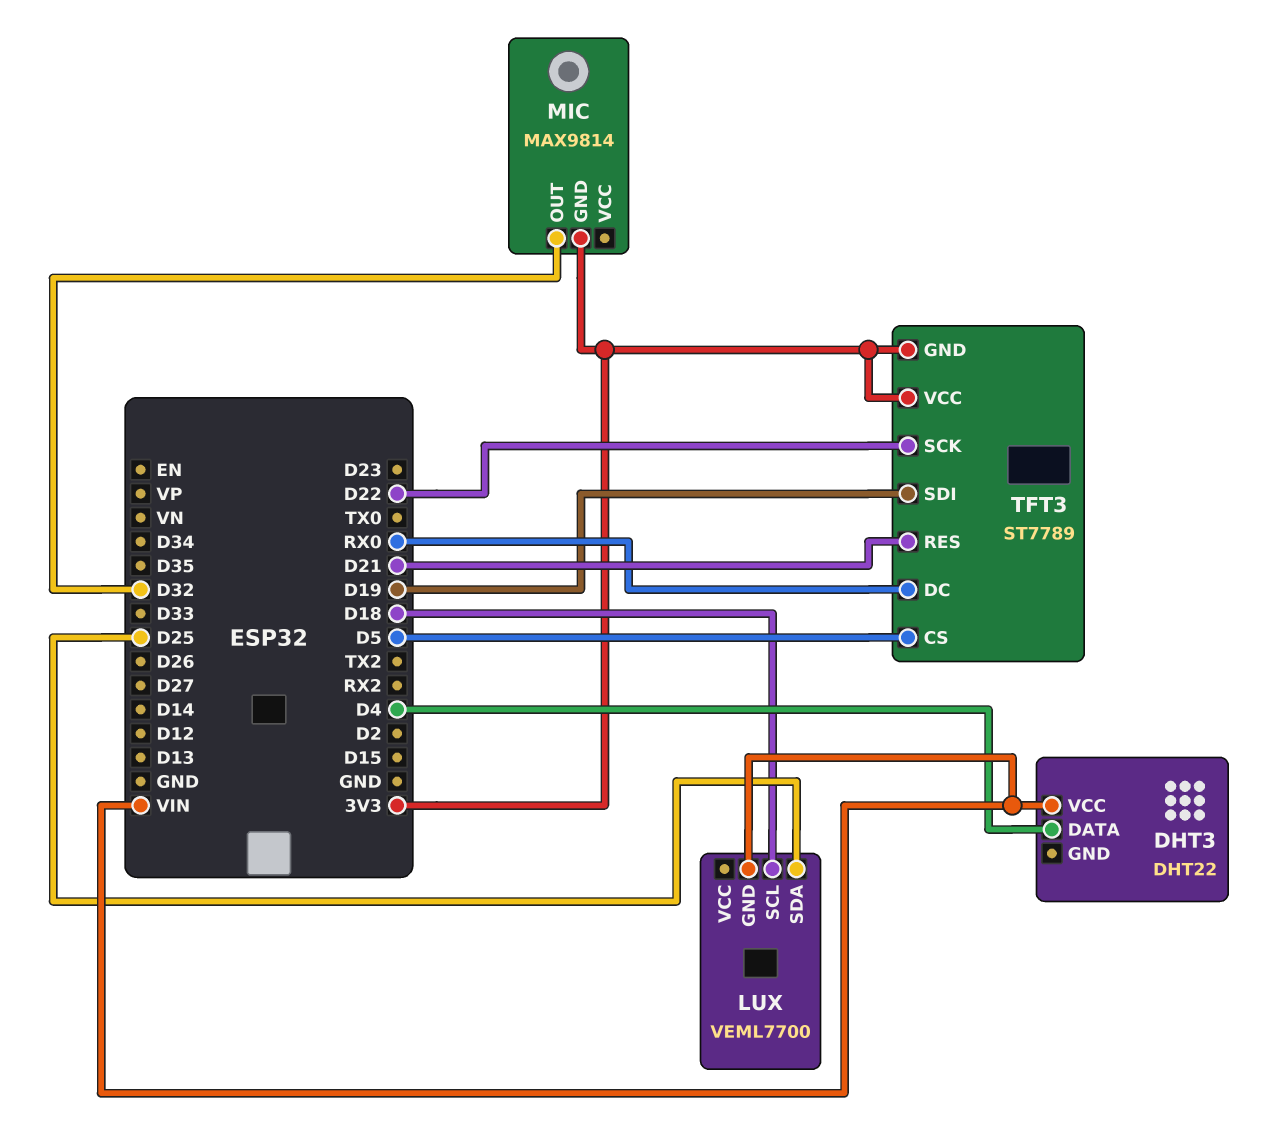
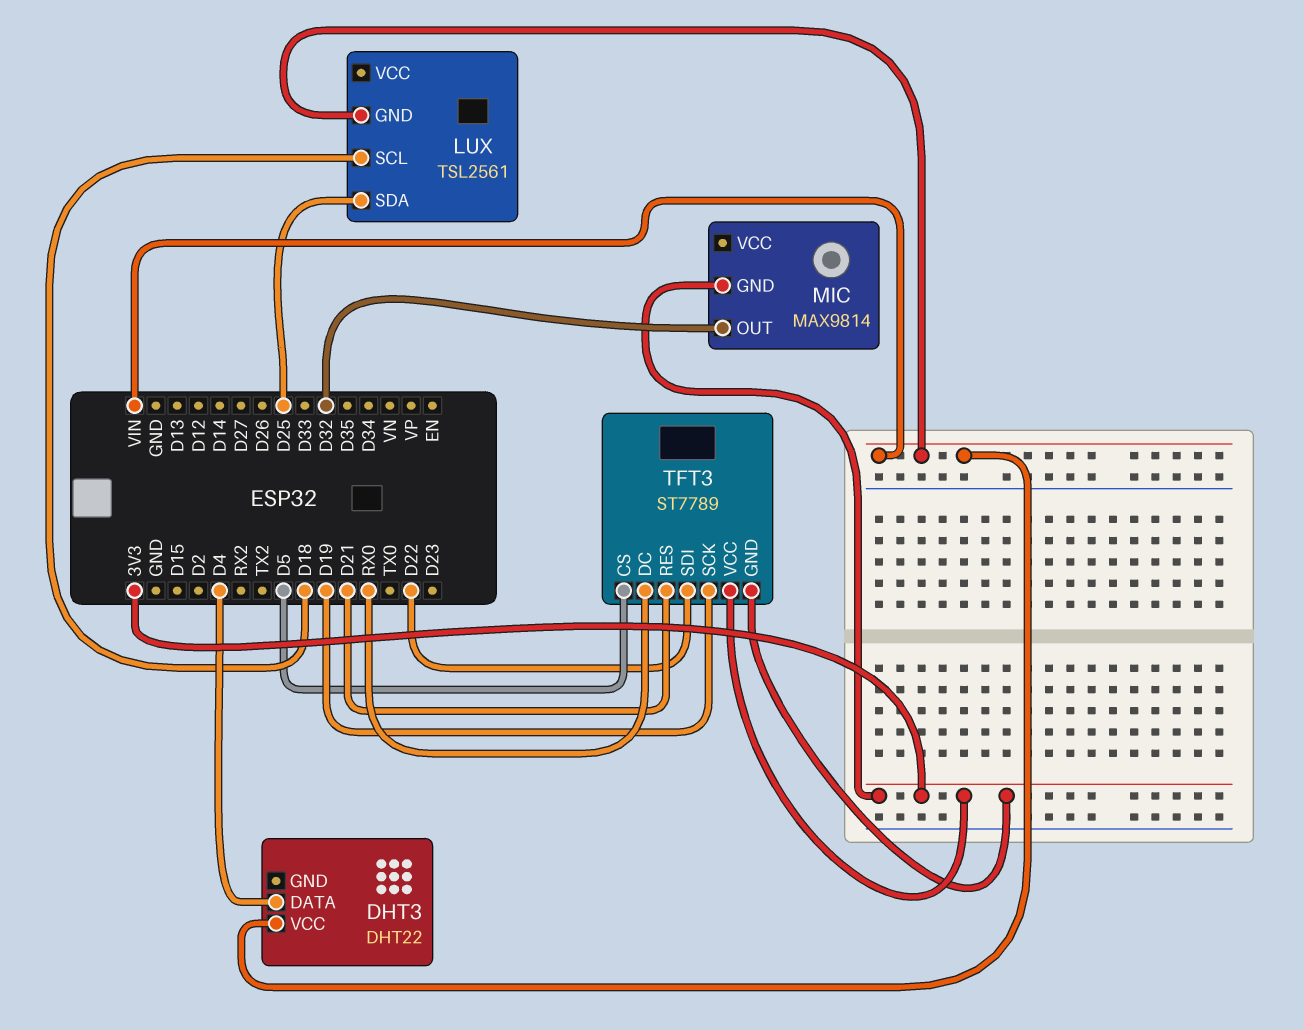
LUX: VEML7700 -> TSL2561
TFT3 pin SCK: D22 -> D19
TFT3 pin SDI: D19 -> D22

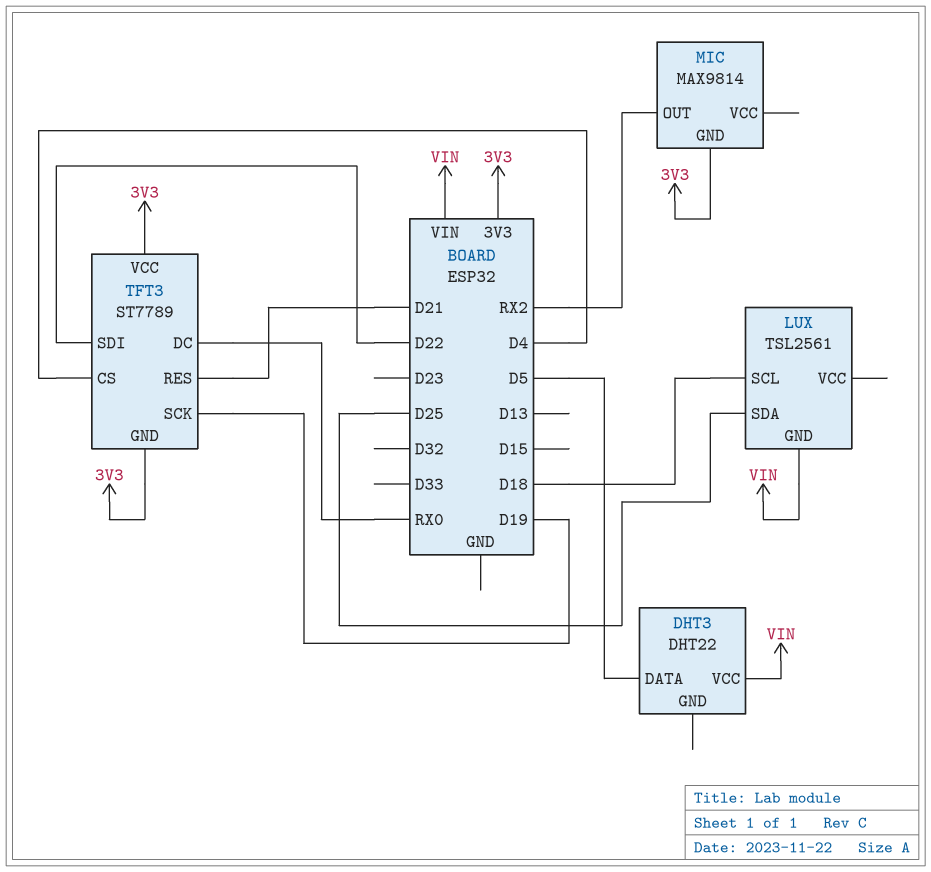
DHT3 pin DATA: D4 -> D5
MIC pin OUT: D32 -> RX2
TFT3 pin CS: D5 -> D4

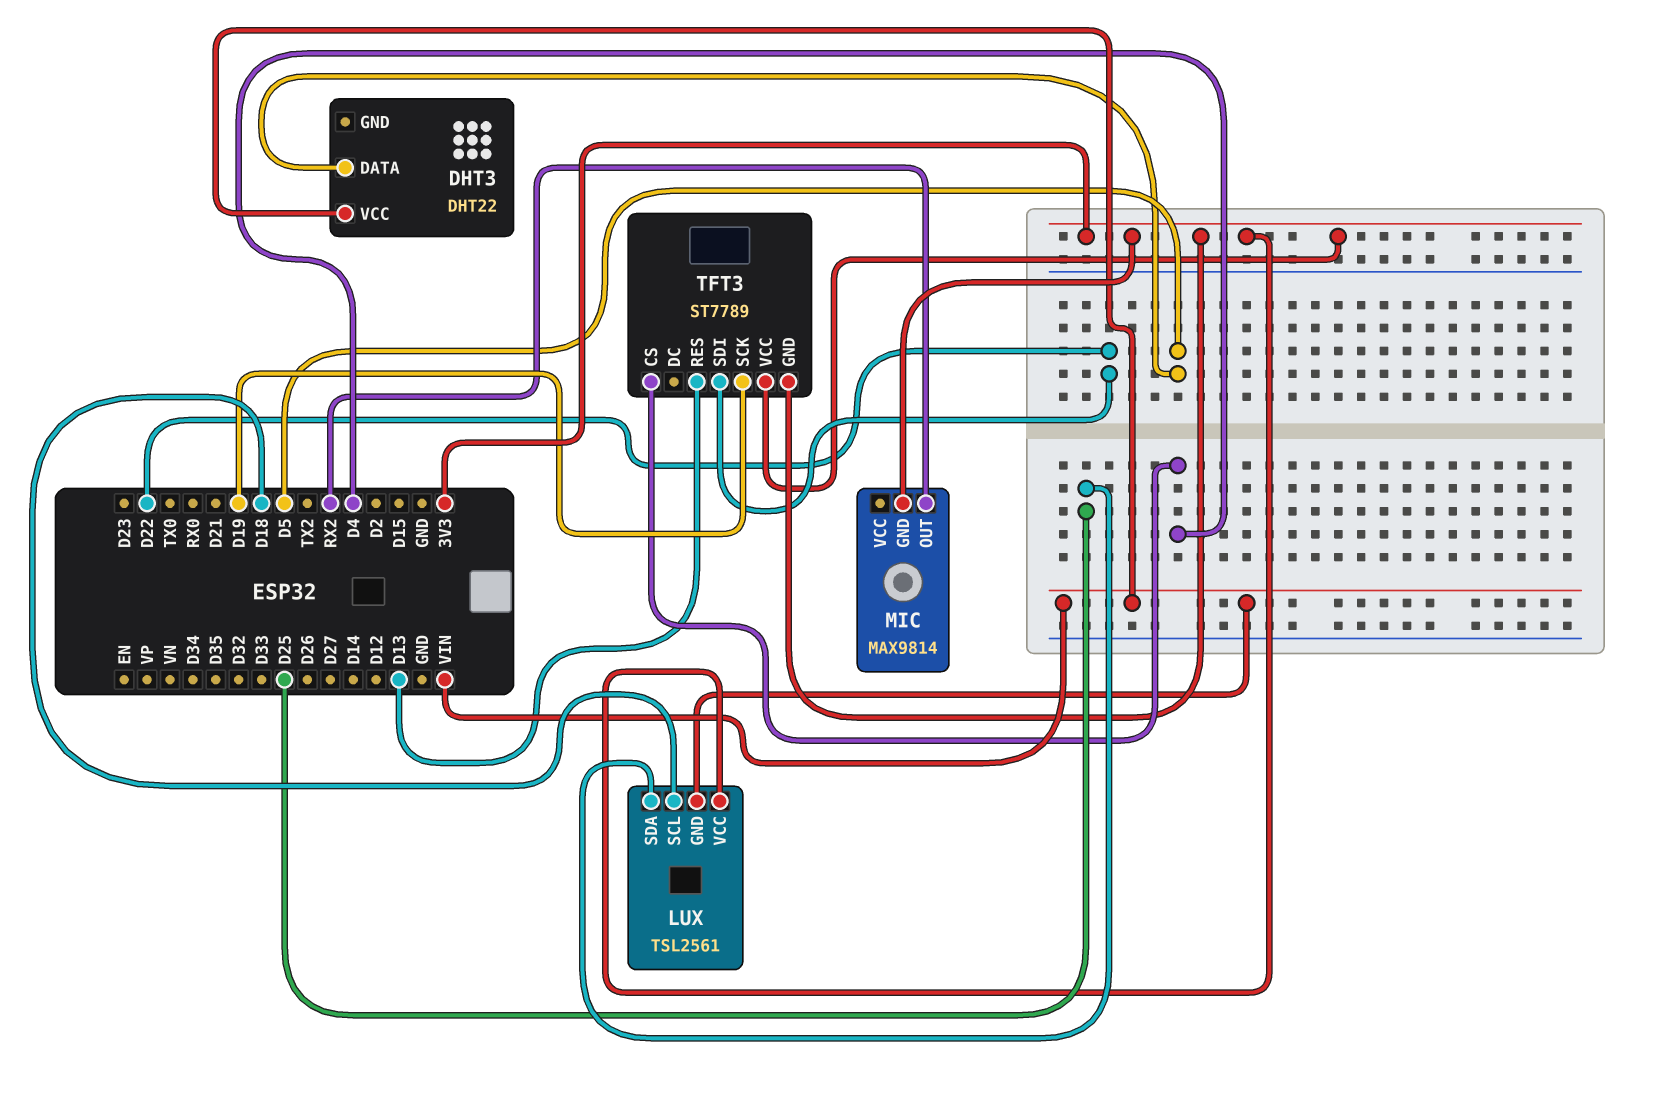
LUX pin VCC: none -> 3V3
TFT3 pin DC: RX0 -> none
TFT3 pin RES: D21 -> D13

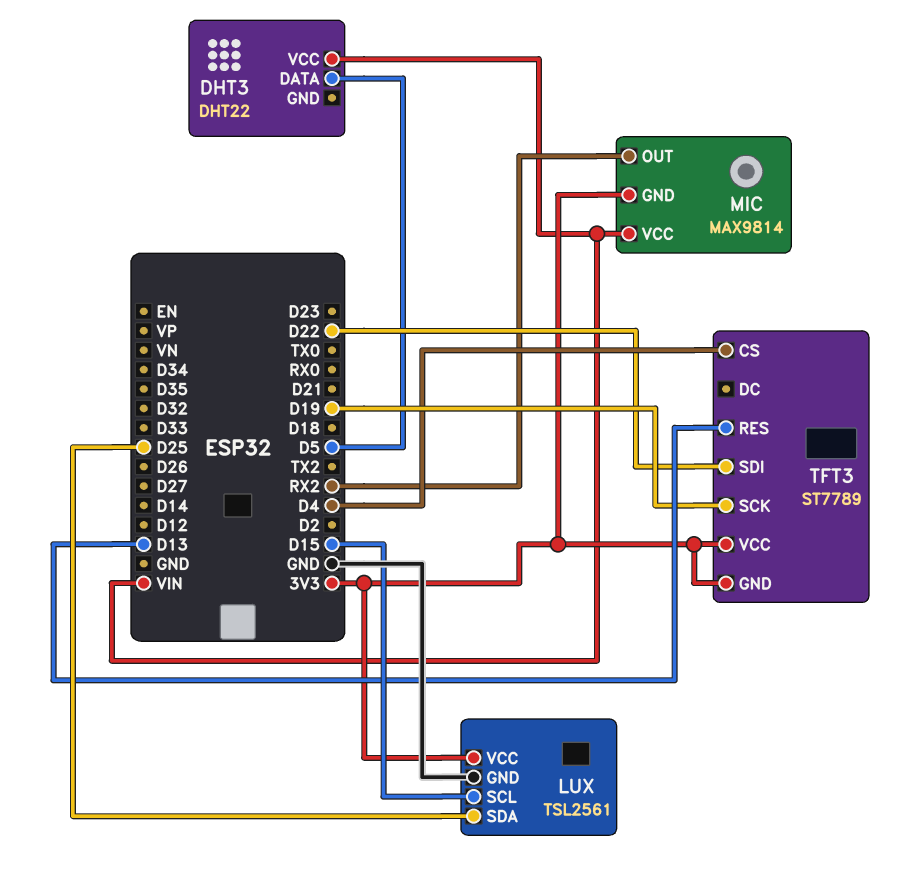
LUX pin GND: VIN -> GND
LUX pin SCL: D18 -> D15
MIC pin VCC: none -> VIN

